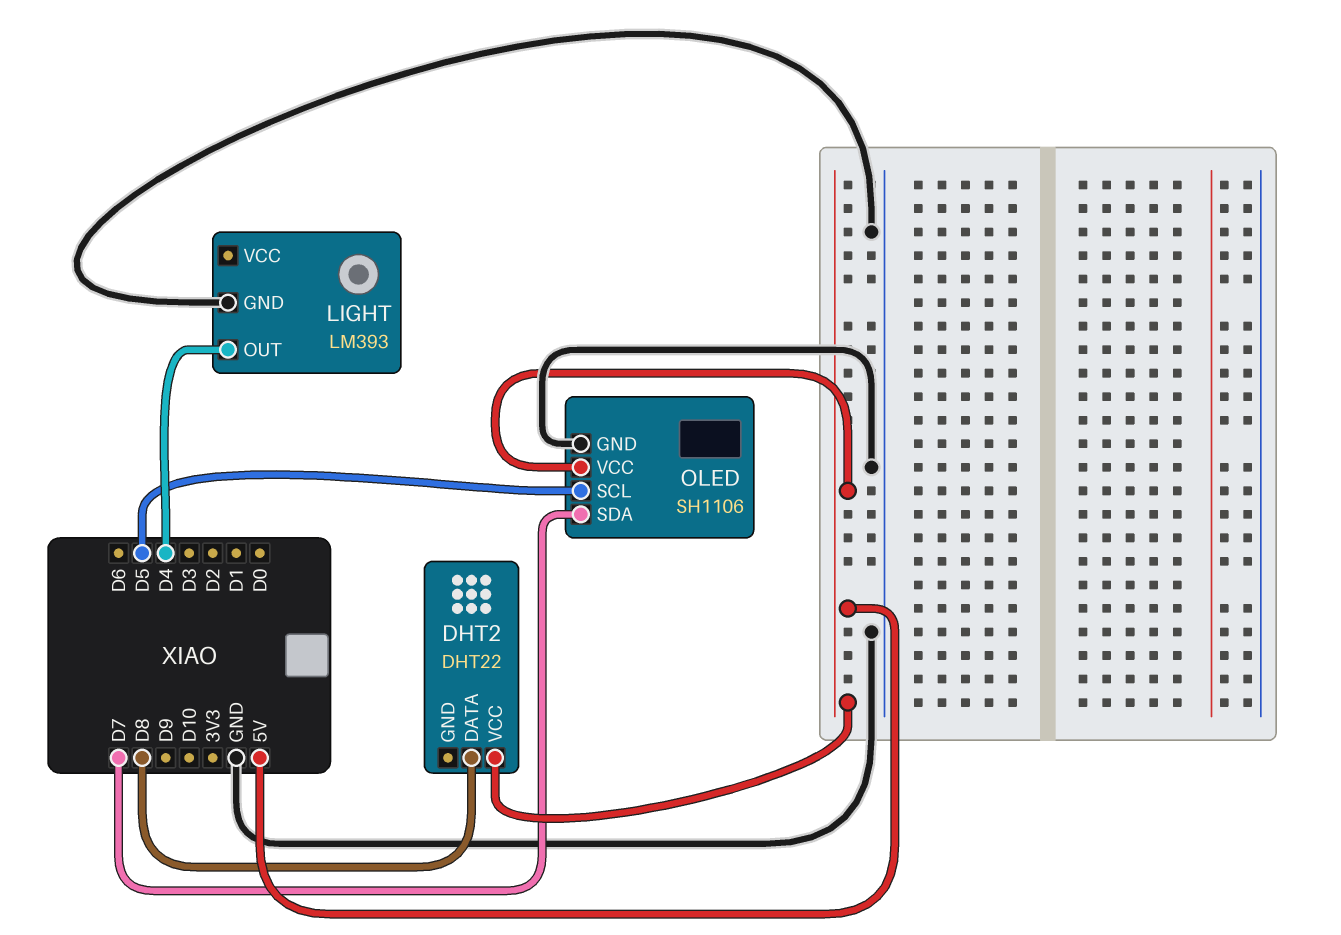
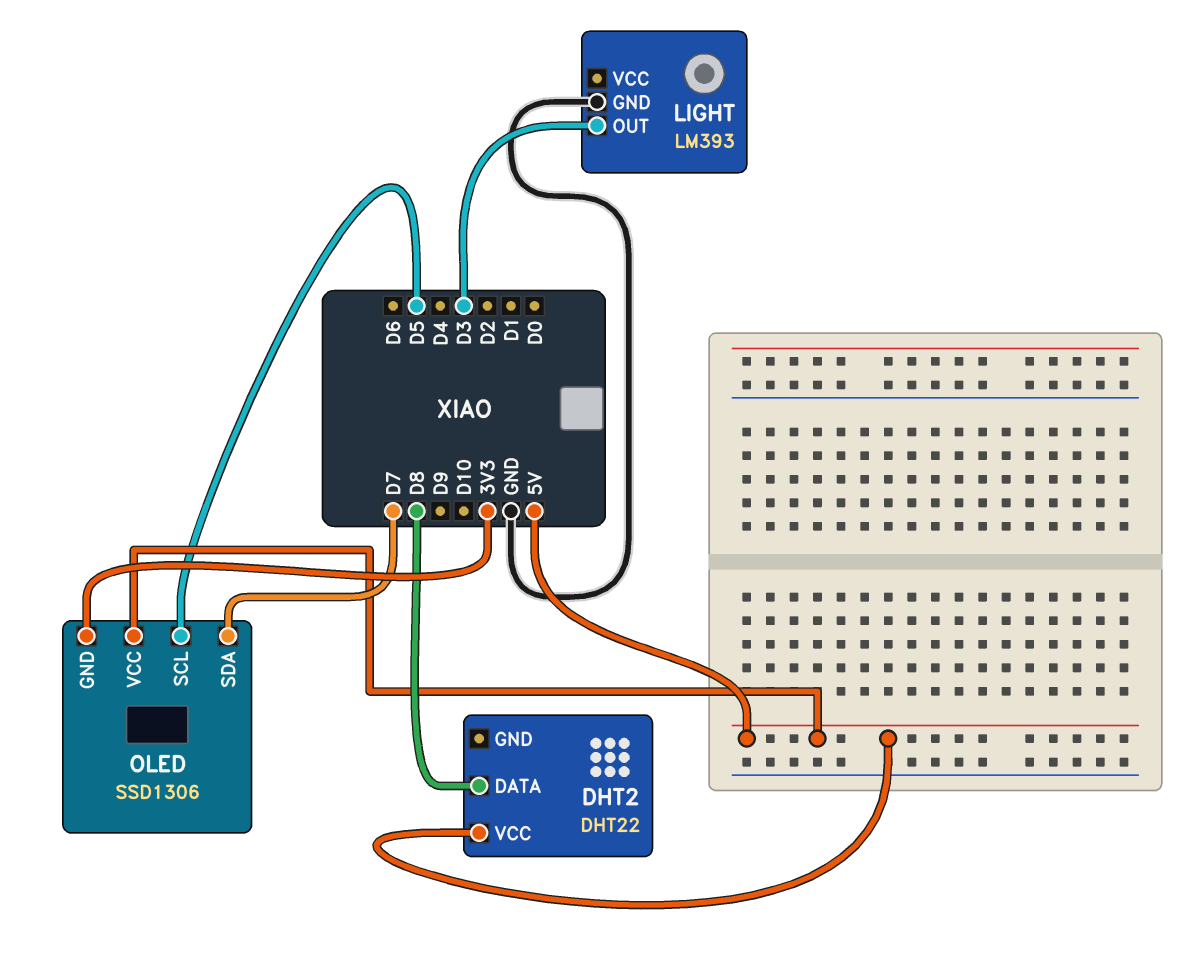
LIGHT pin OUT: D4 -> D3
OLED: SH1106 -> SSD1306
OLED pin GND: GND -> 3V3

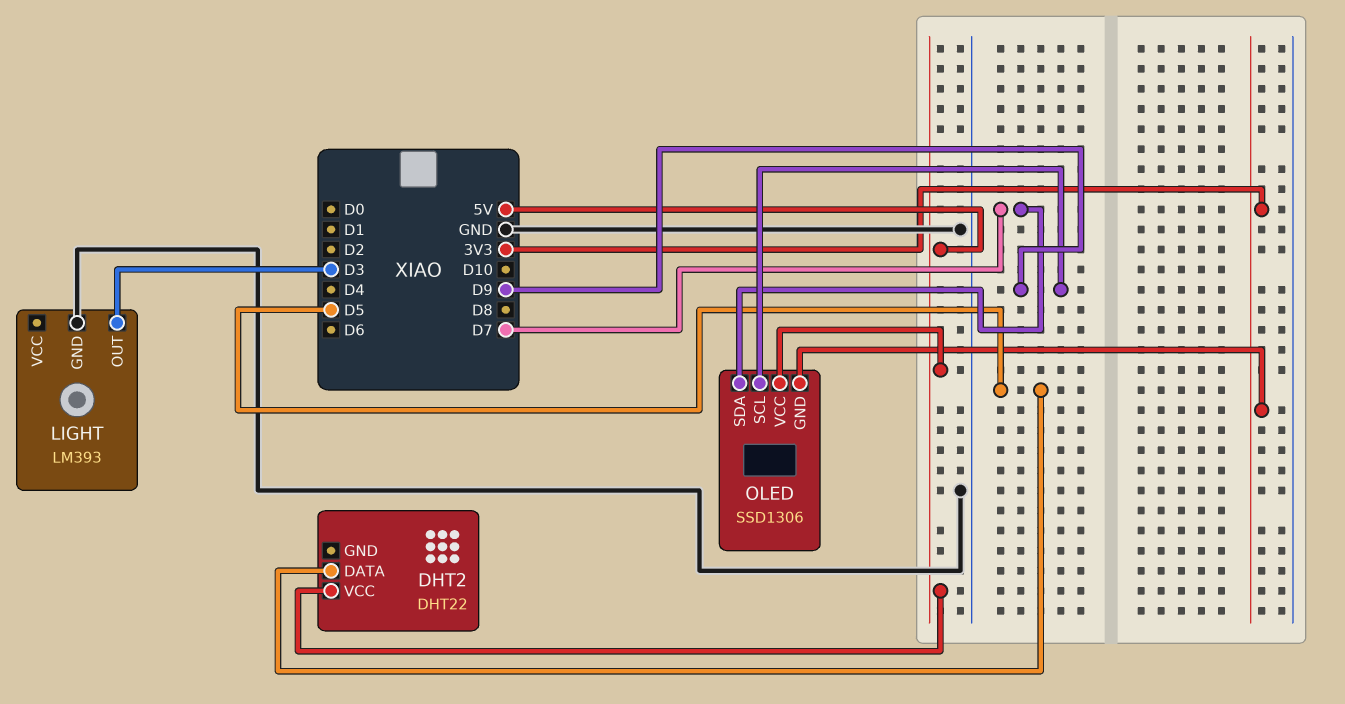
DHT2 pin DATA: D8 -> D5
OLED pin SCL: D5 -> D9

